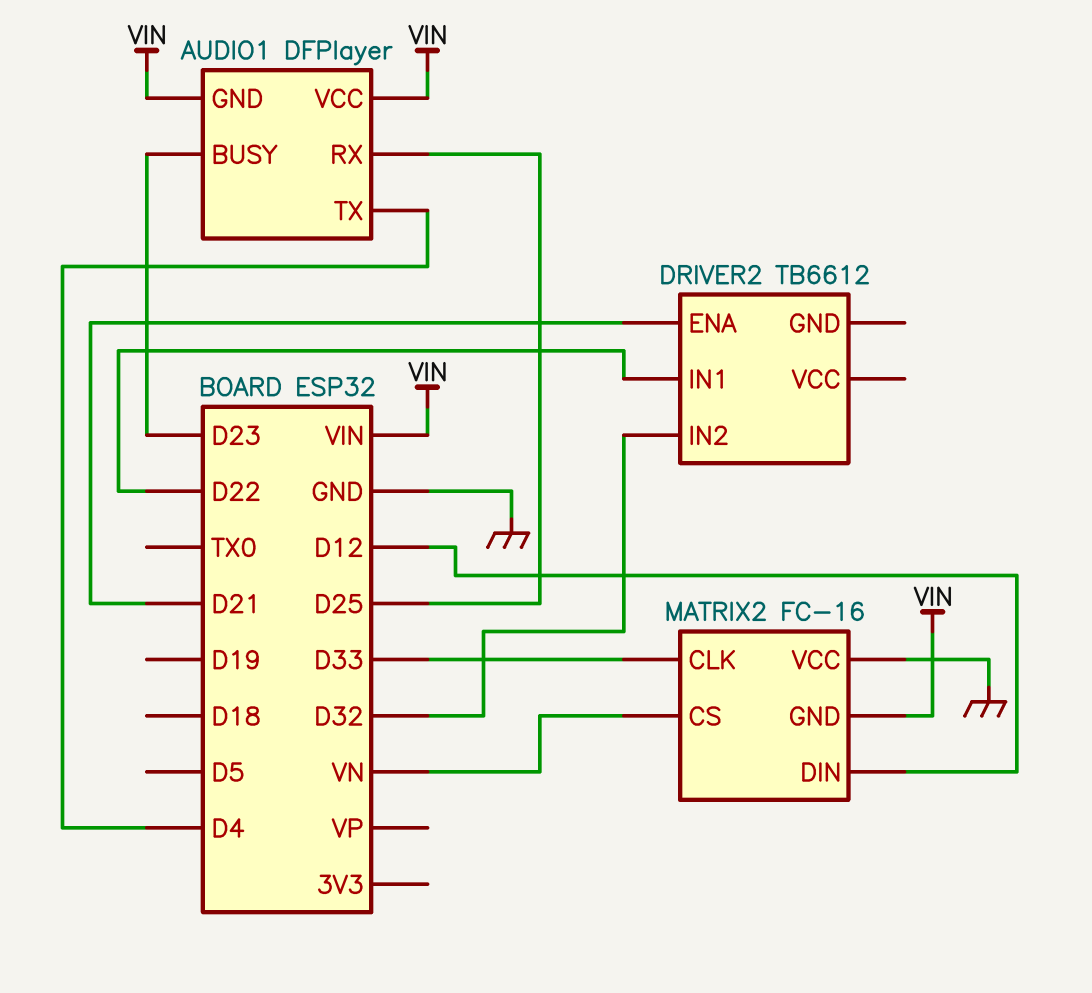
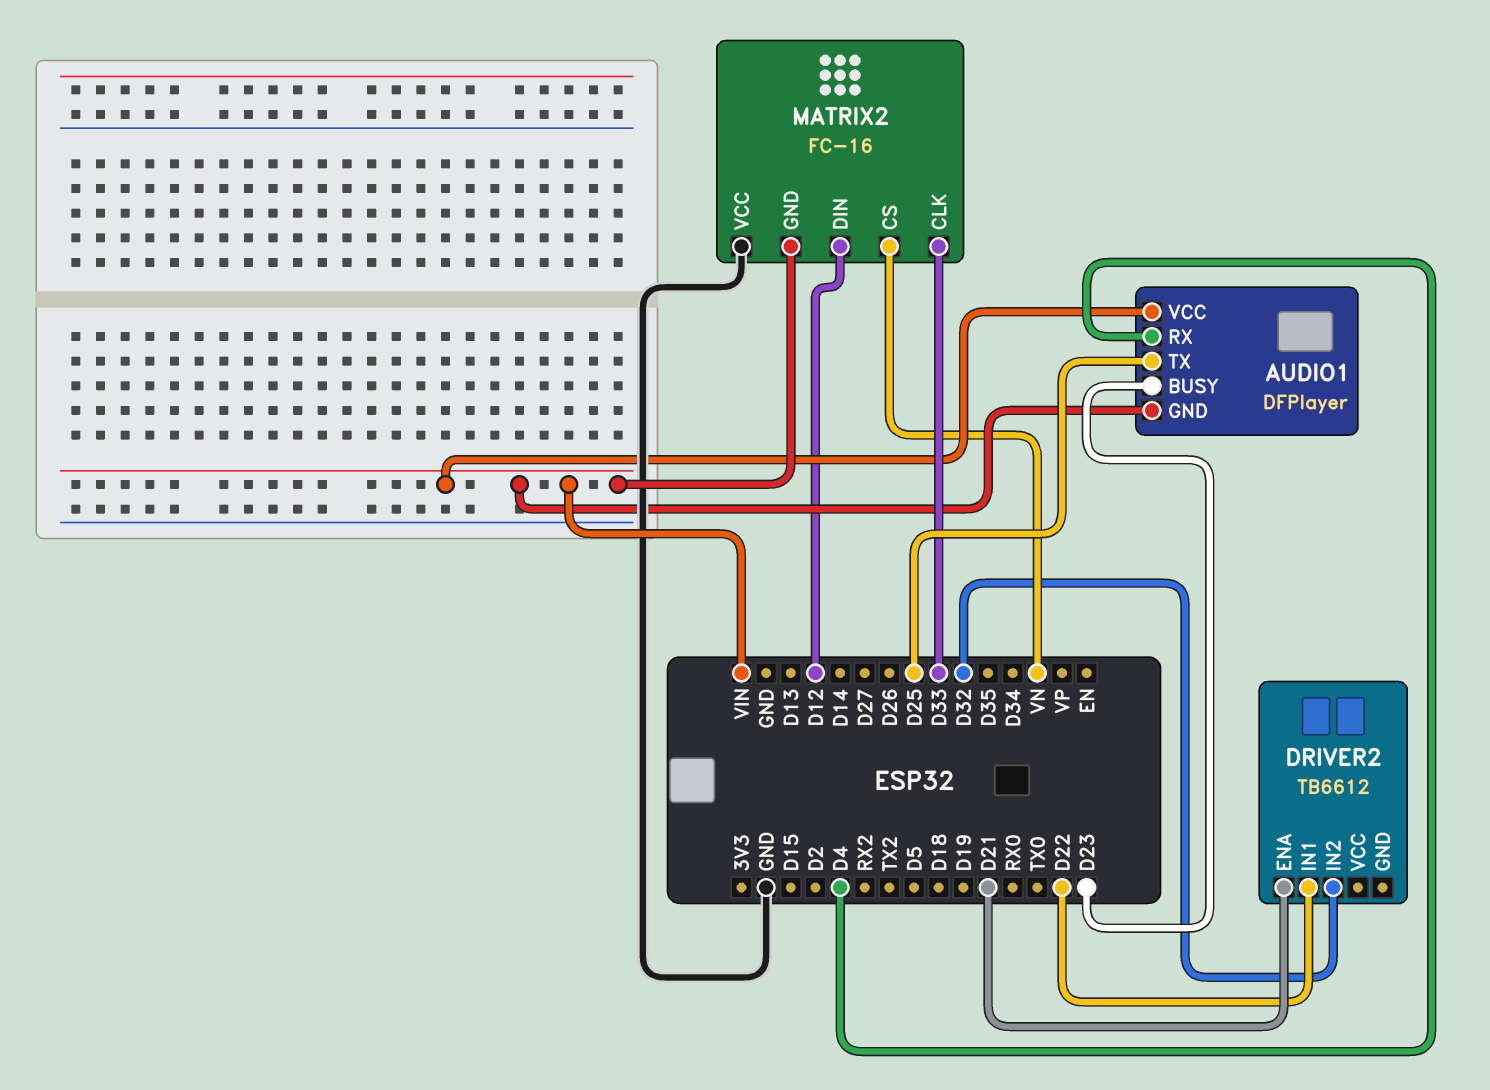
AUDIO1 pin RX: D25 -> D4
AUDIO1 pin TX: D4 -> D25

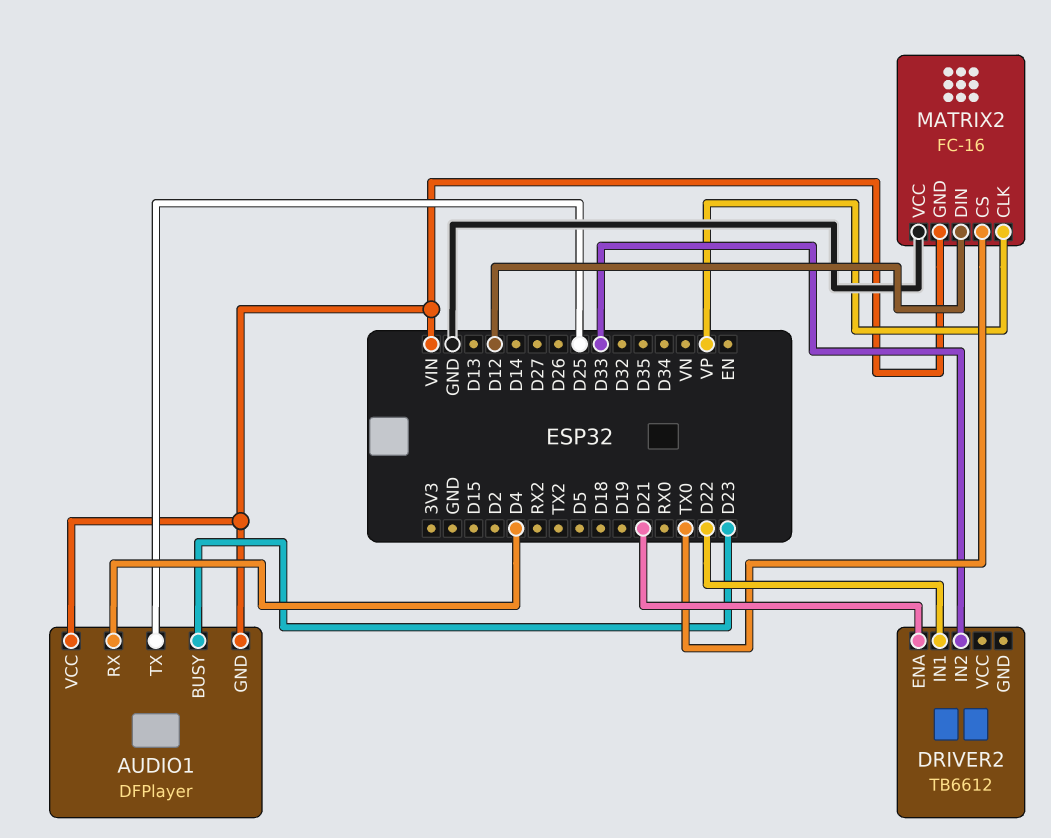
DRIVER2 pin IN2: D32 -> D33
MATRIX2 pin CLK: D33 -> VP
MATRIX2 pin CS: VN -> TX0

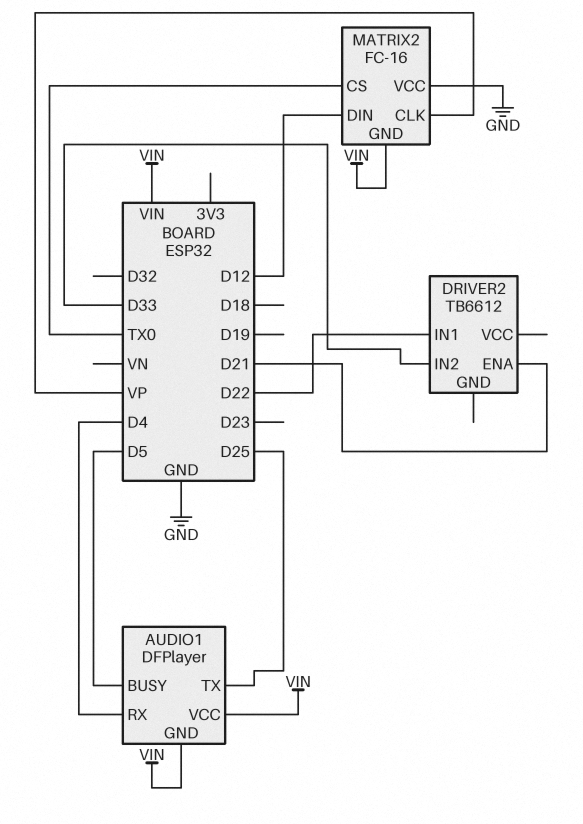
AUDIO1 pin BUSY: D23 -> D5

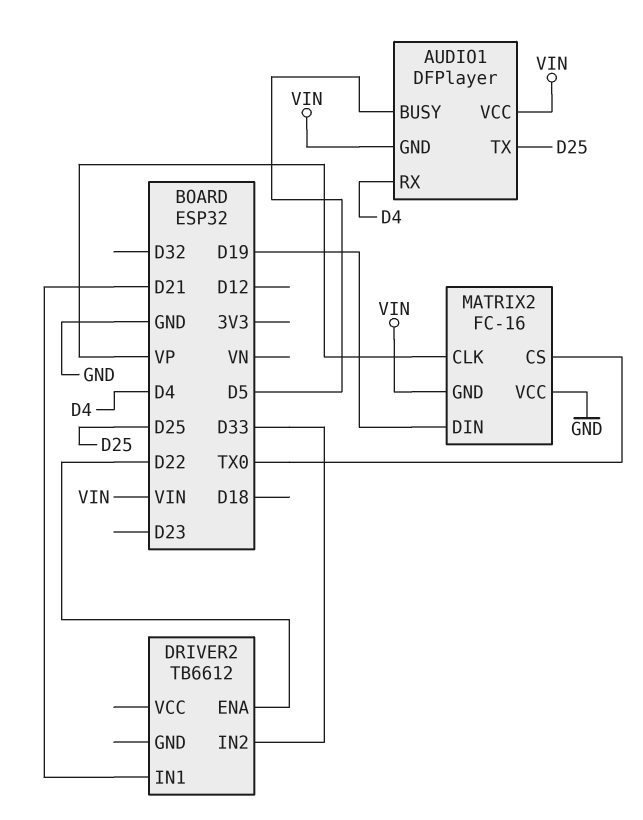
DRIVER2 pin ENA: D21 -> D22
DRIVER2 pin IN1: D22 -> D21
MATRIX2 pin DIN: D12 -> D19

